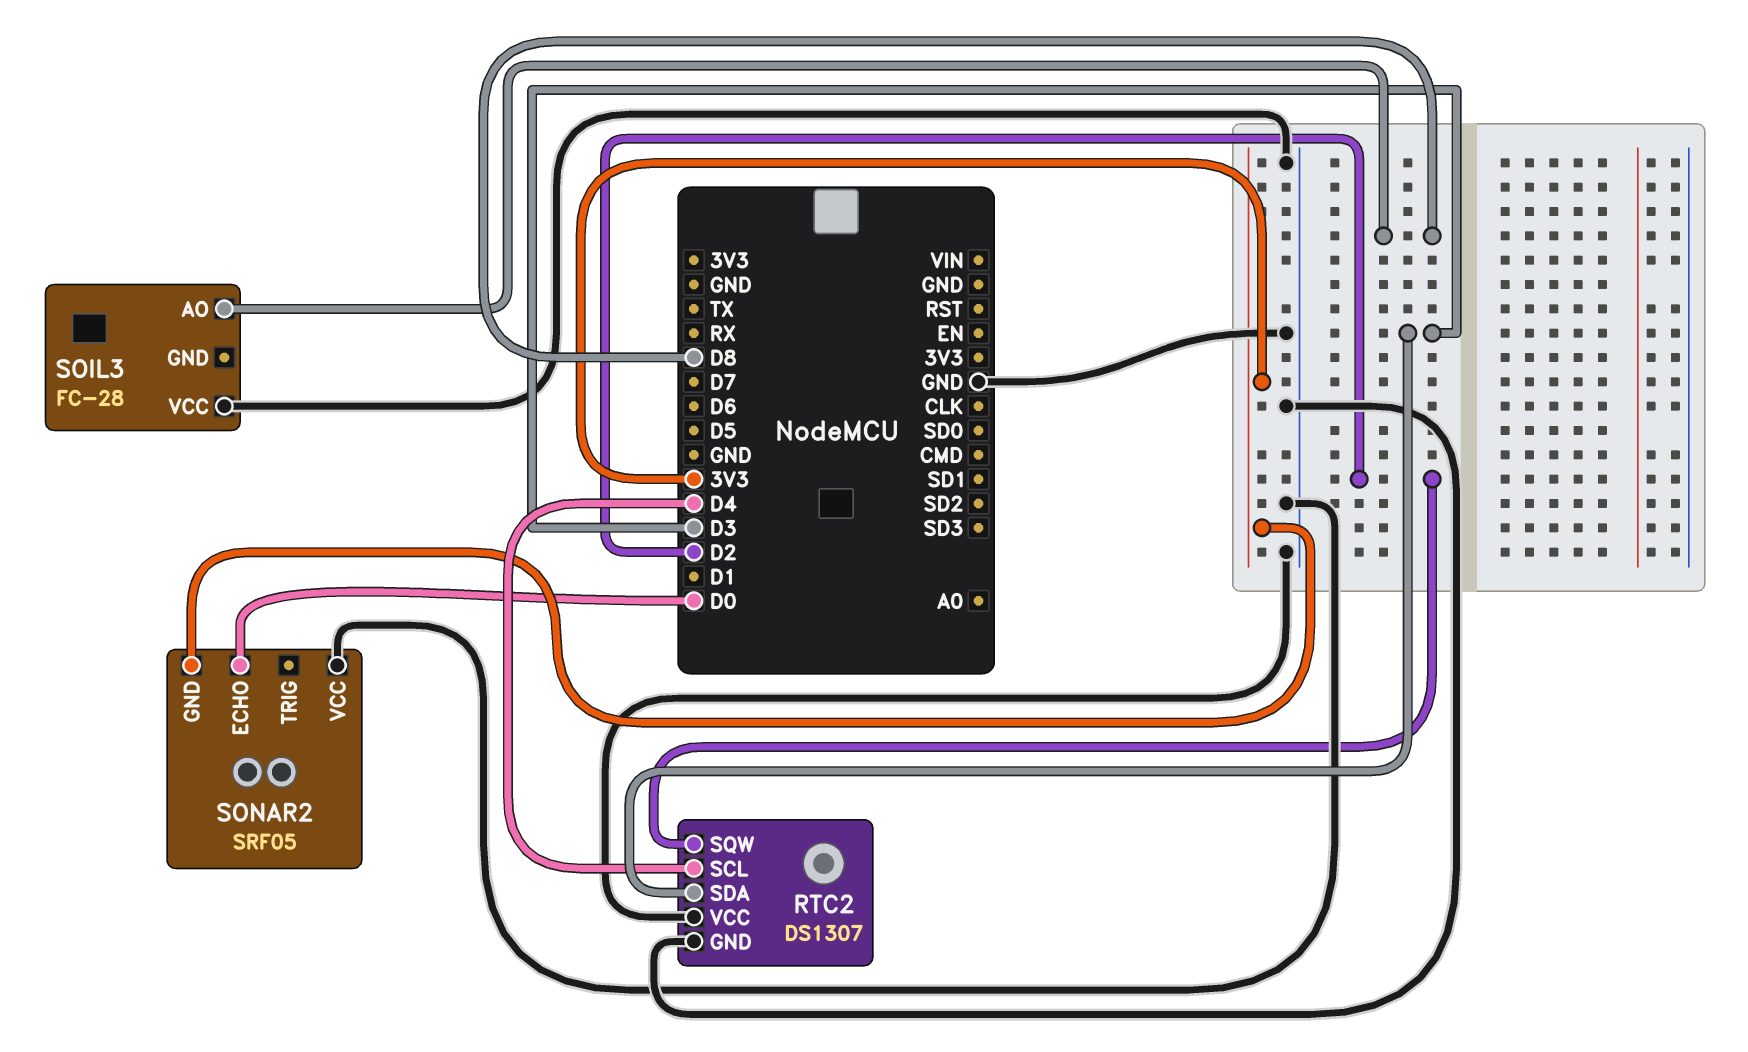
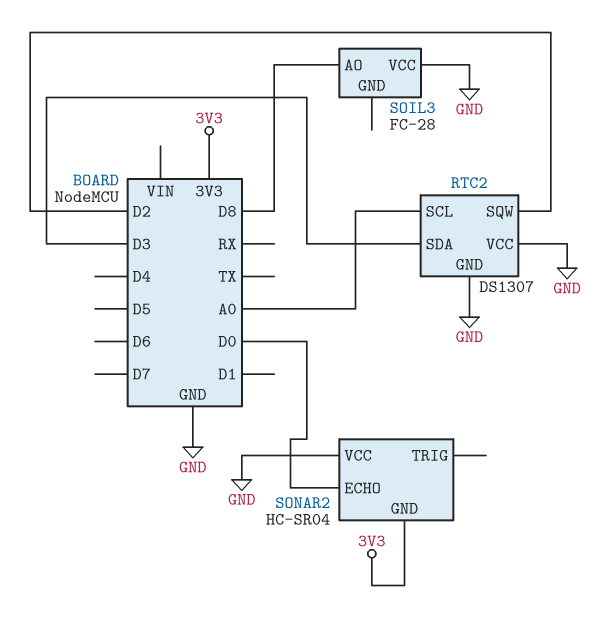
RTC2 pin SCL: D4 -> A0
SONAR2: SRF05 -> HC-SR04

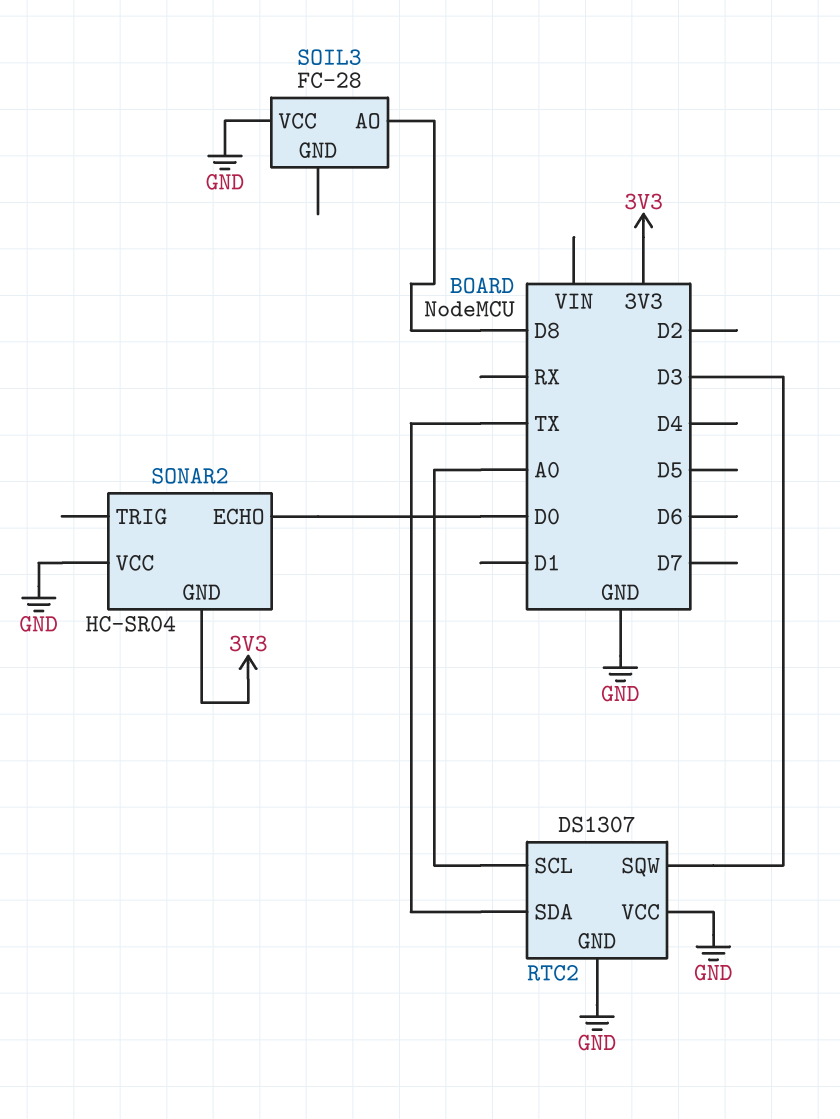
RTC2 pin SDA: D3 -> TX
RTC2 pin SQW: D2 -> D3

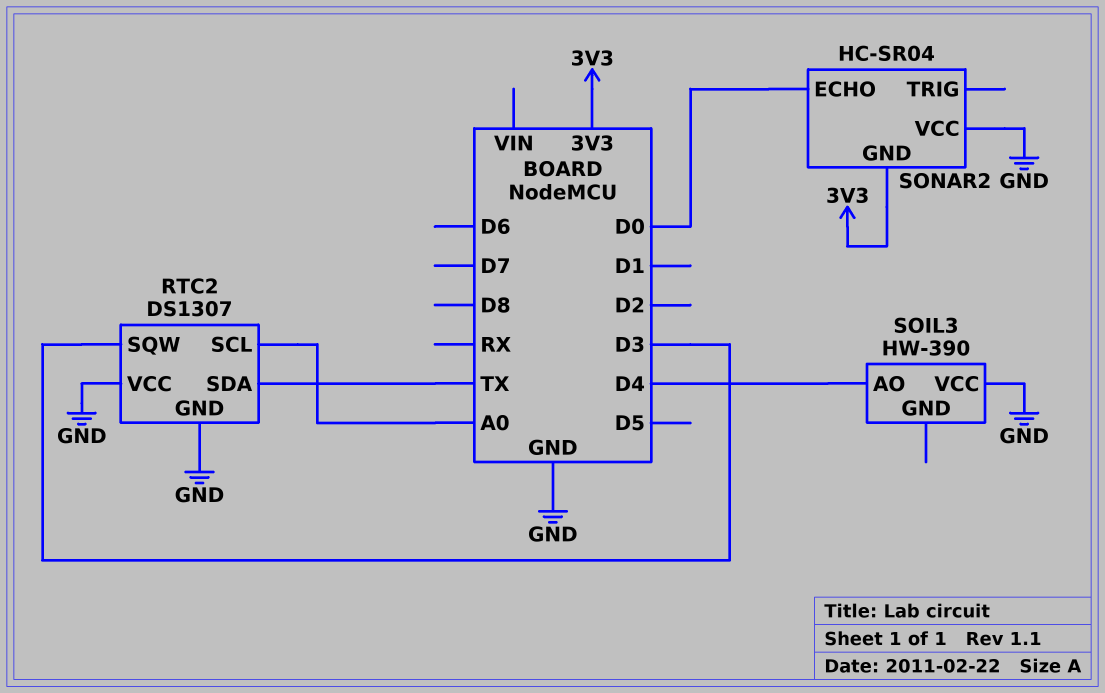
SOIL3: FC-28 -> HW-390
SOIL3 pin AO: D8 -> D4

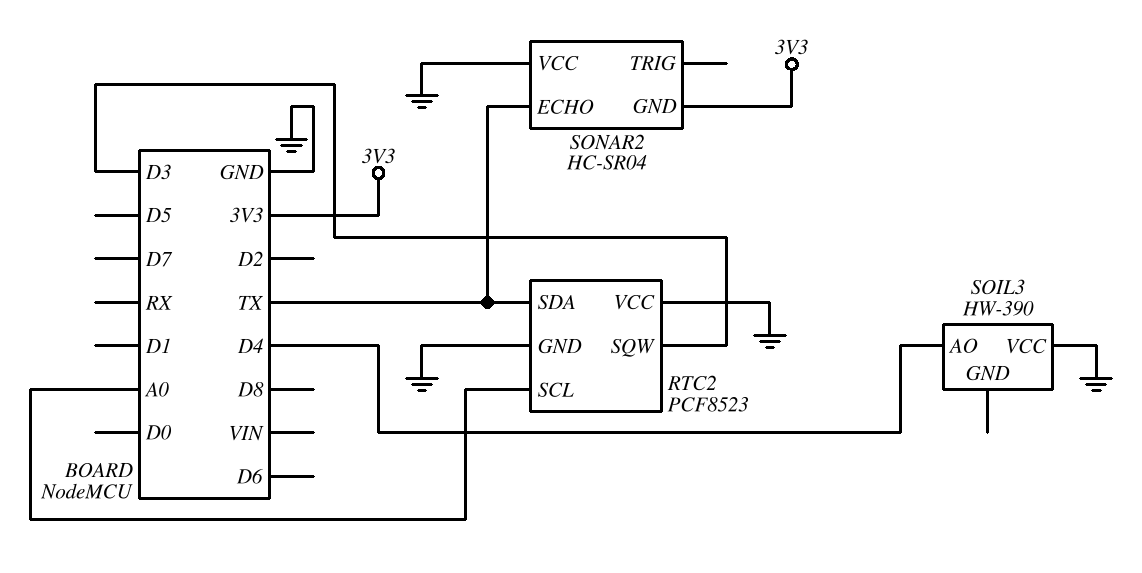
RTC2: DS1307 -> PCF8523
SONAR2 pin ECHO: D0 -> TX

